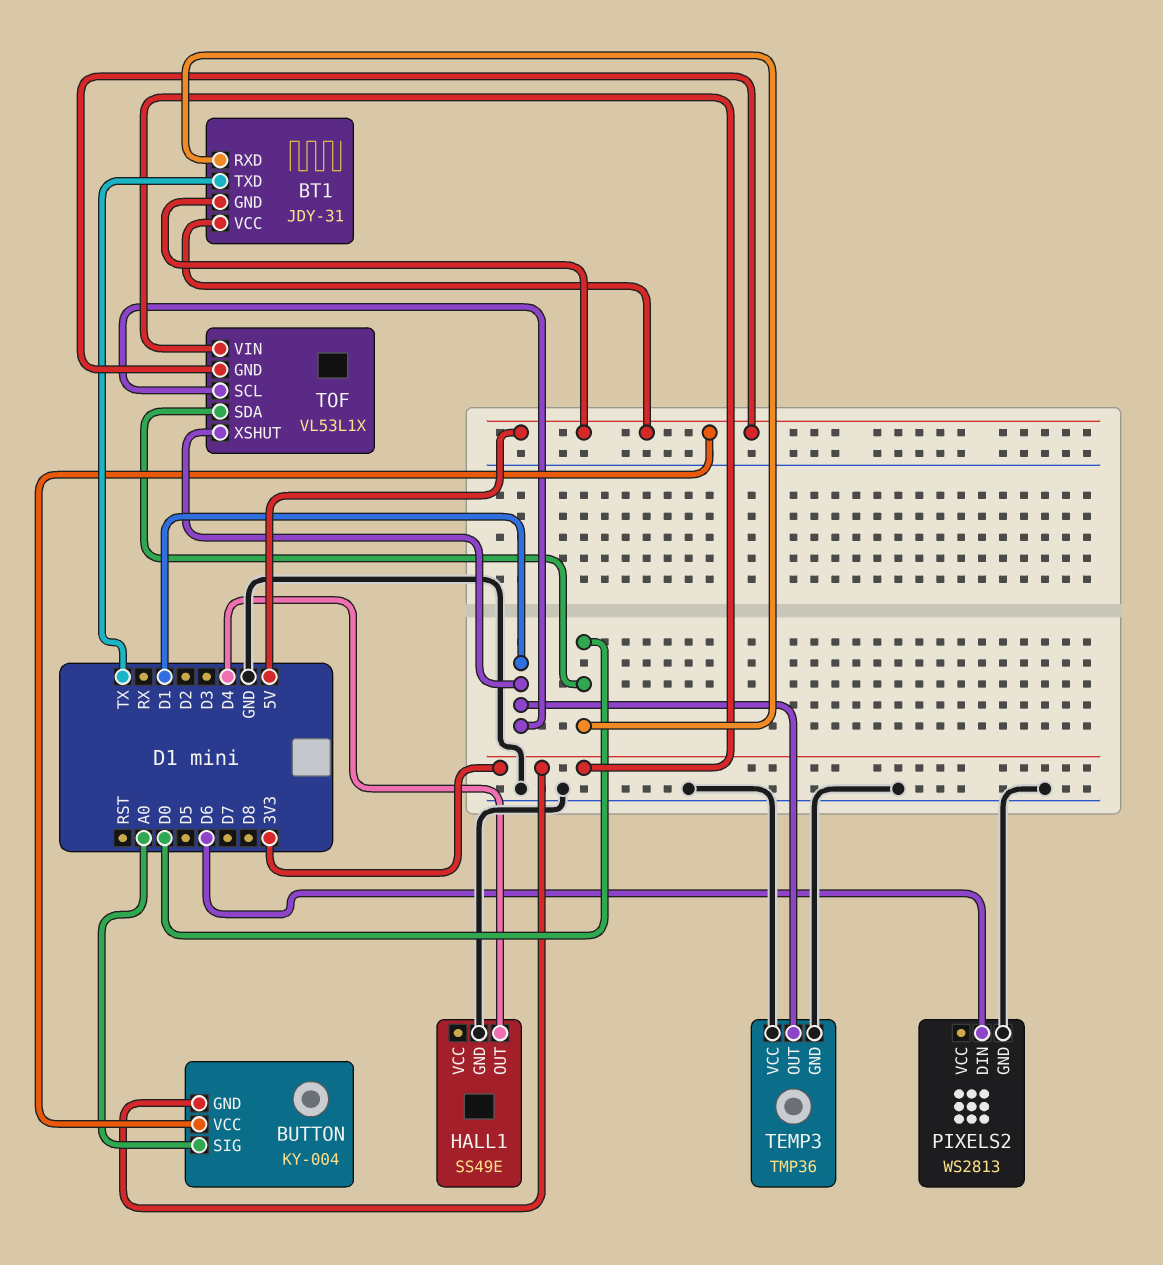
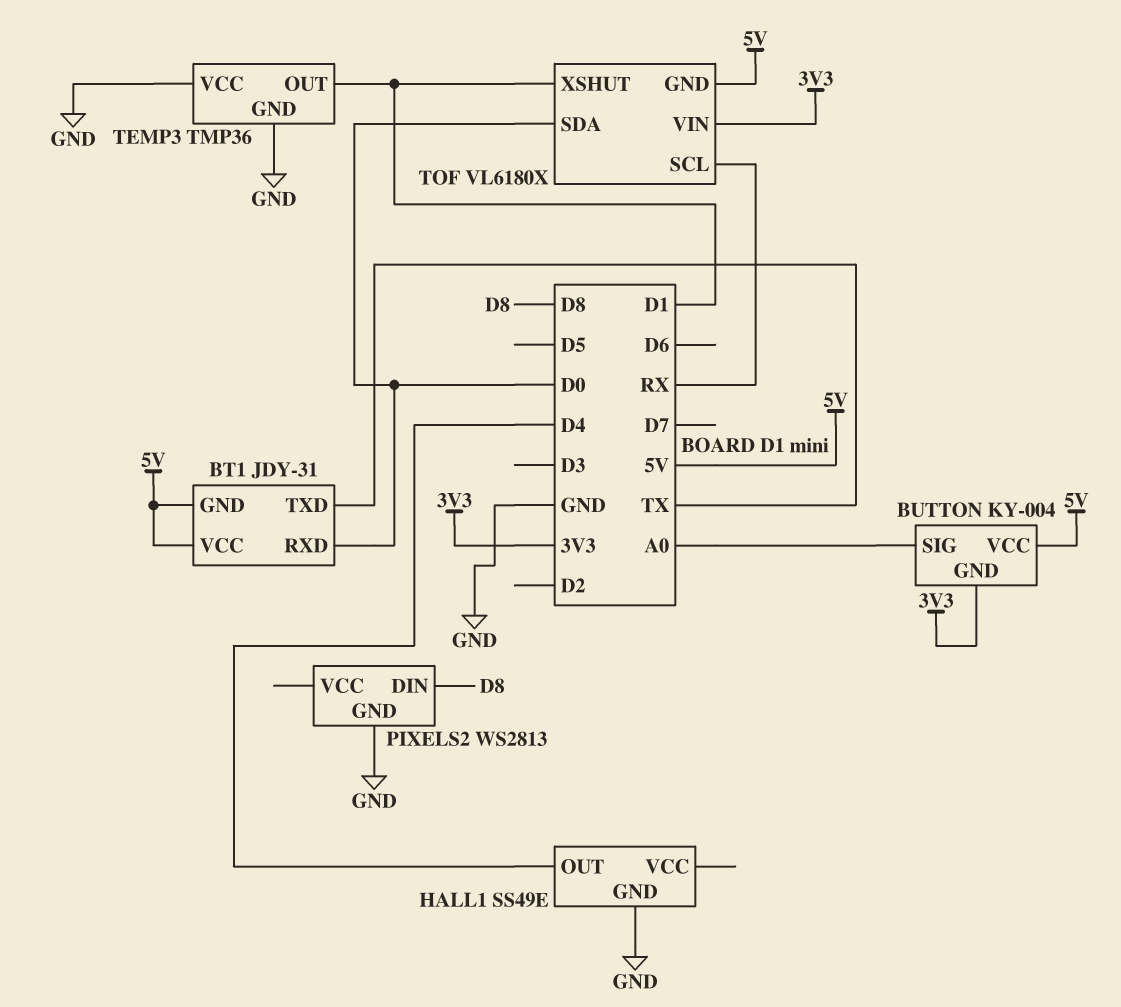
PIXELS2 pin DIN: D6 -> D8
TOF: VL53L1X -> VL6180X
TOF pin SCL: D1 -> RX

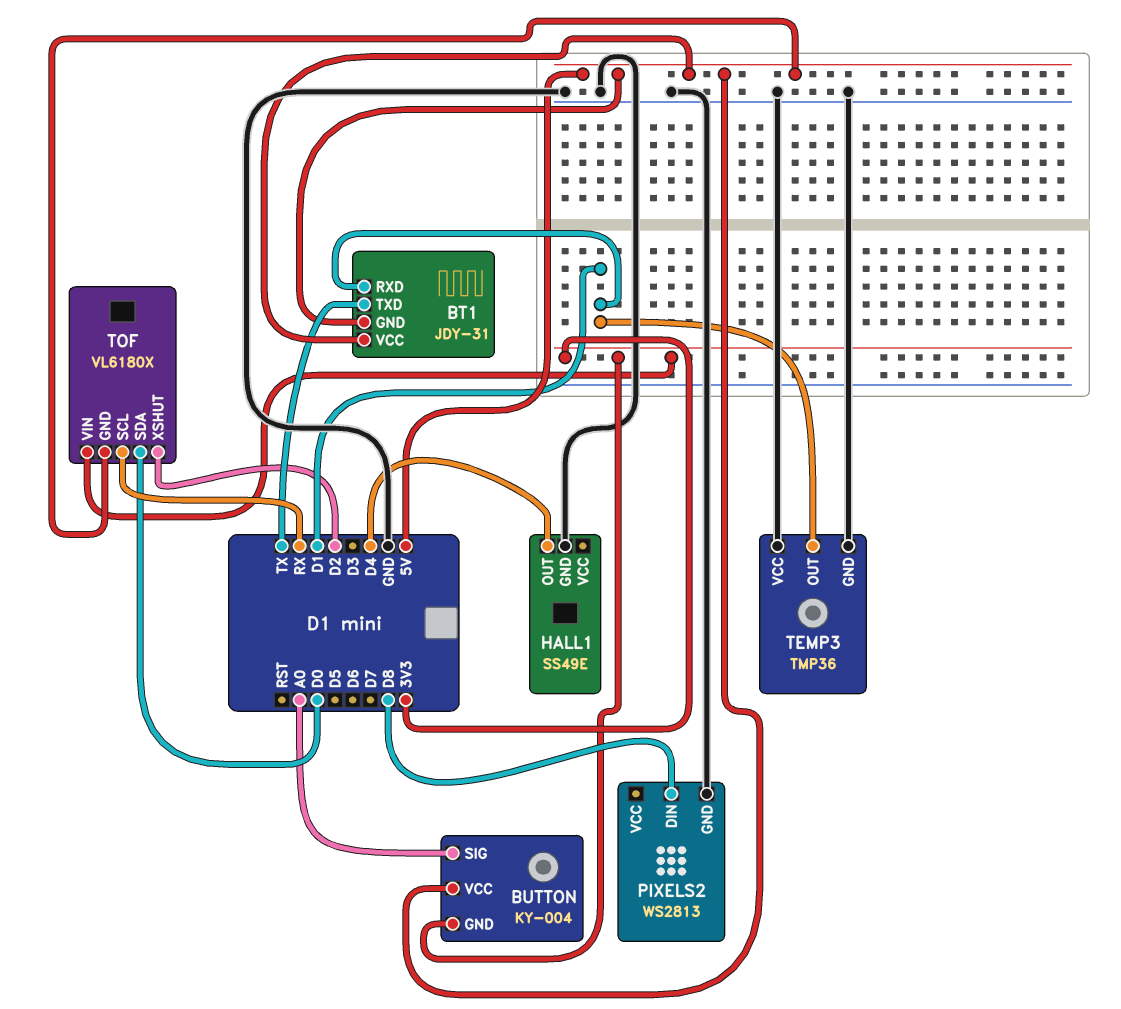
BT1 pin RXD: D0 -> D1
TOF pin XSHUT: D1 -> D2

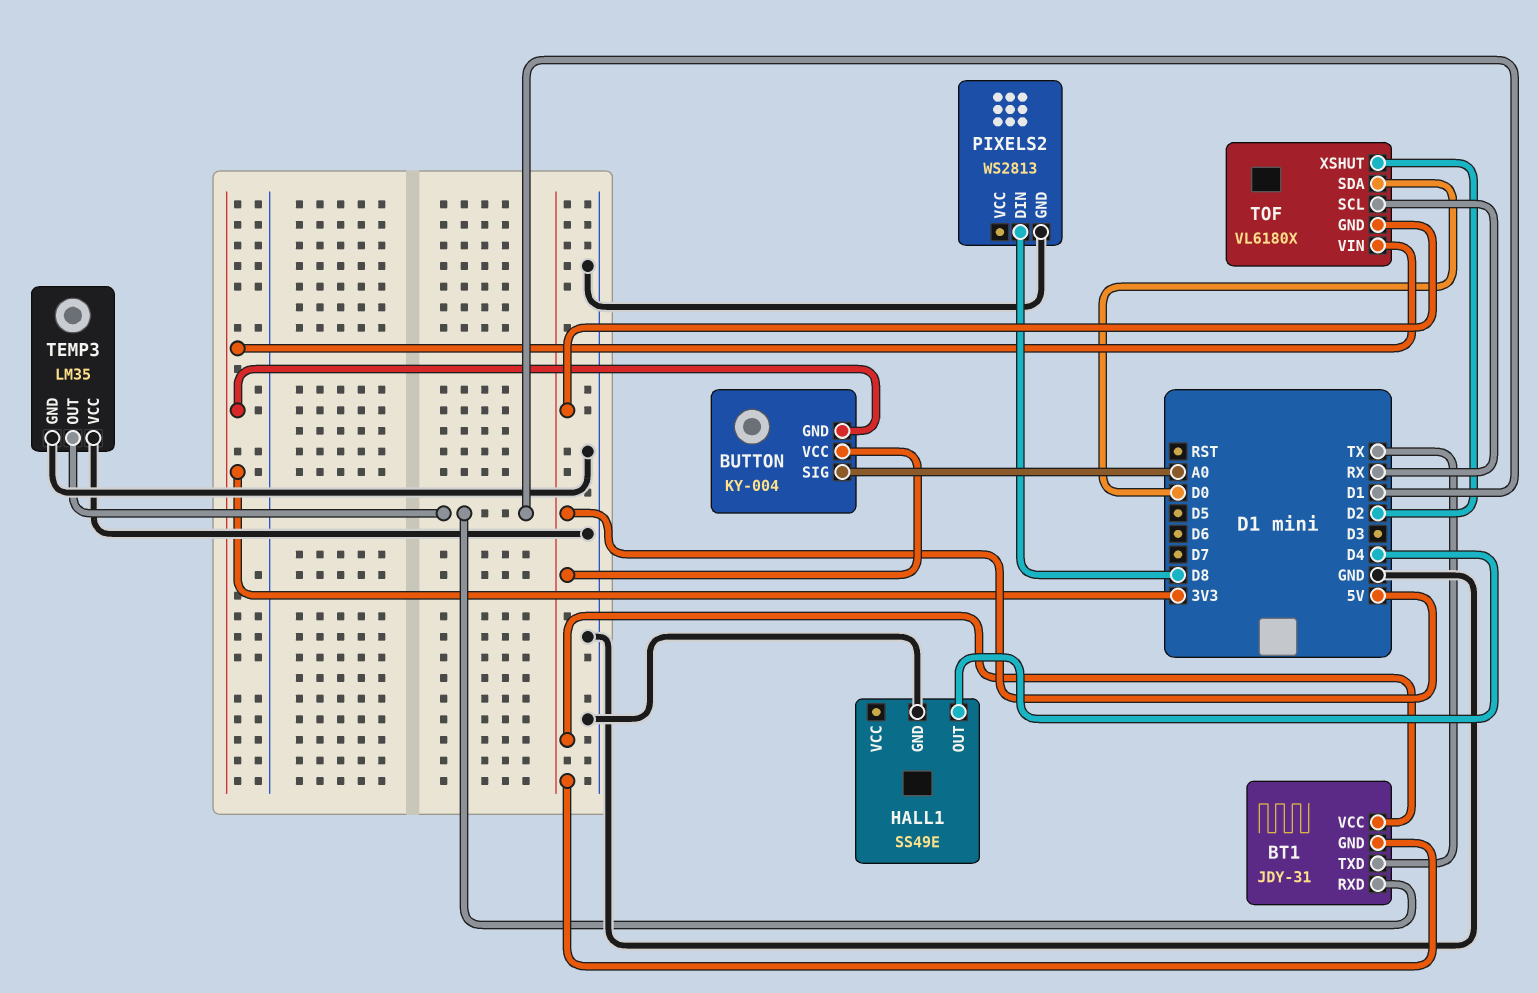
TEMP3: TMP36 -> LM35

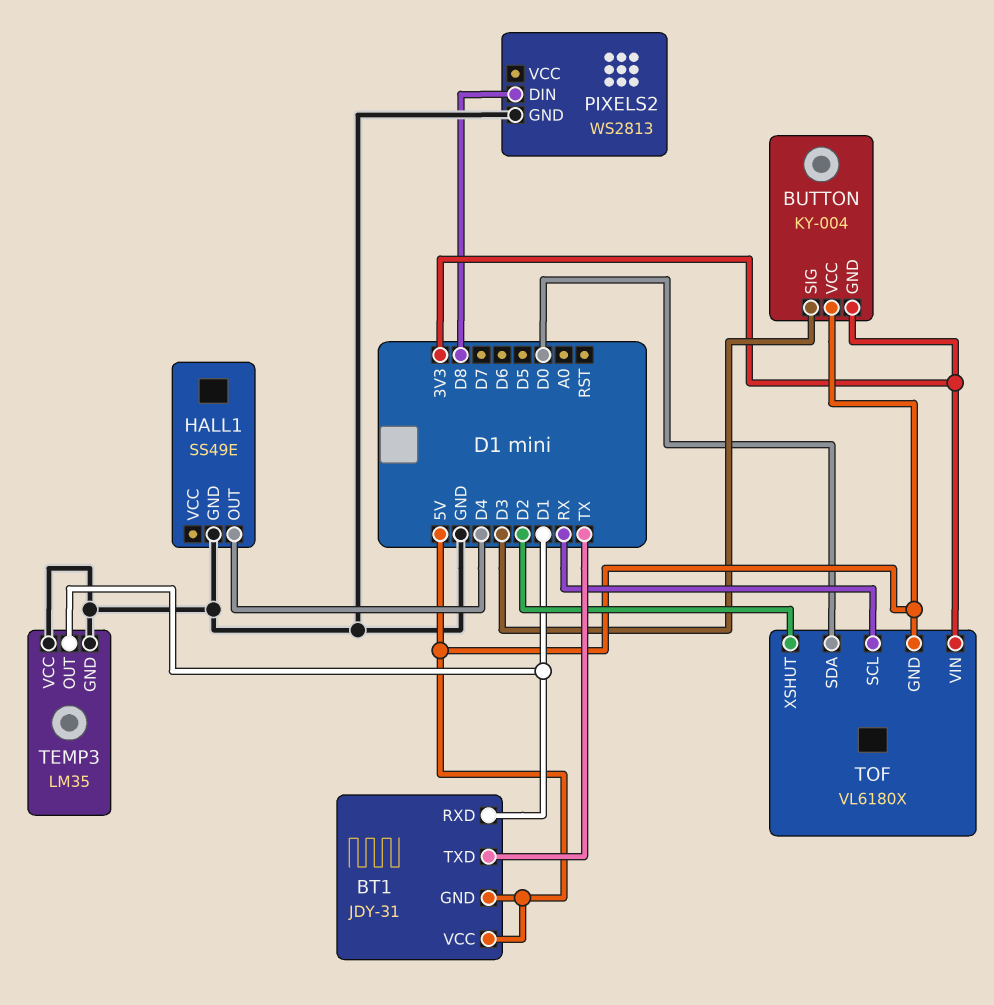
BUTTON pin SIG: A0 -> D3

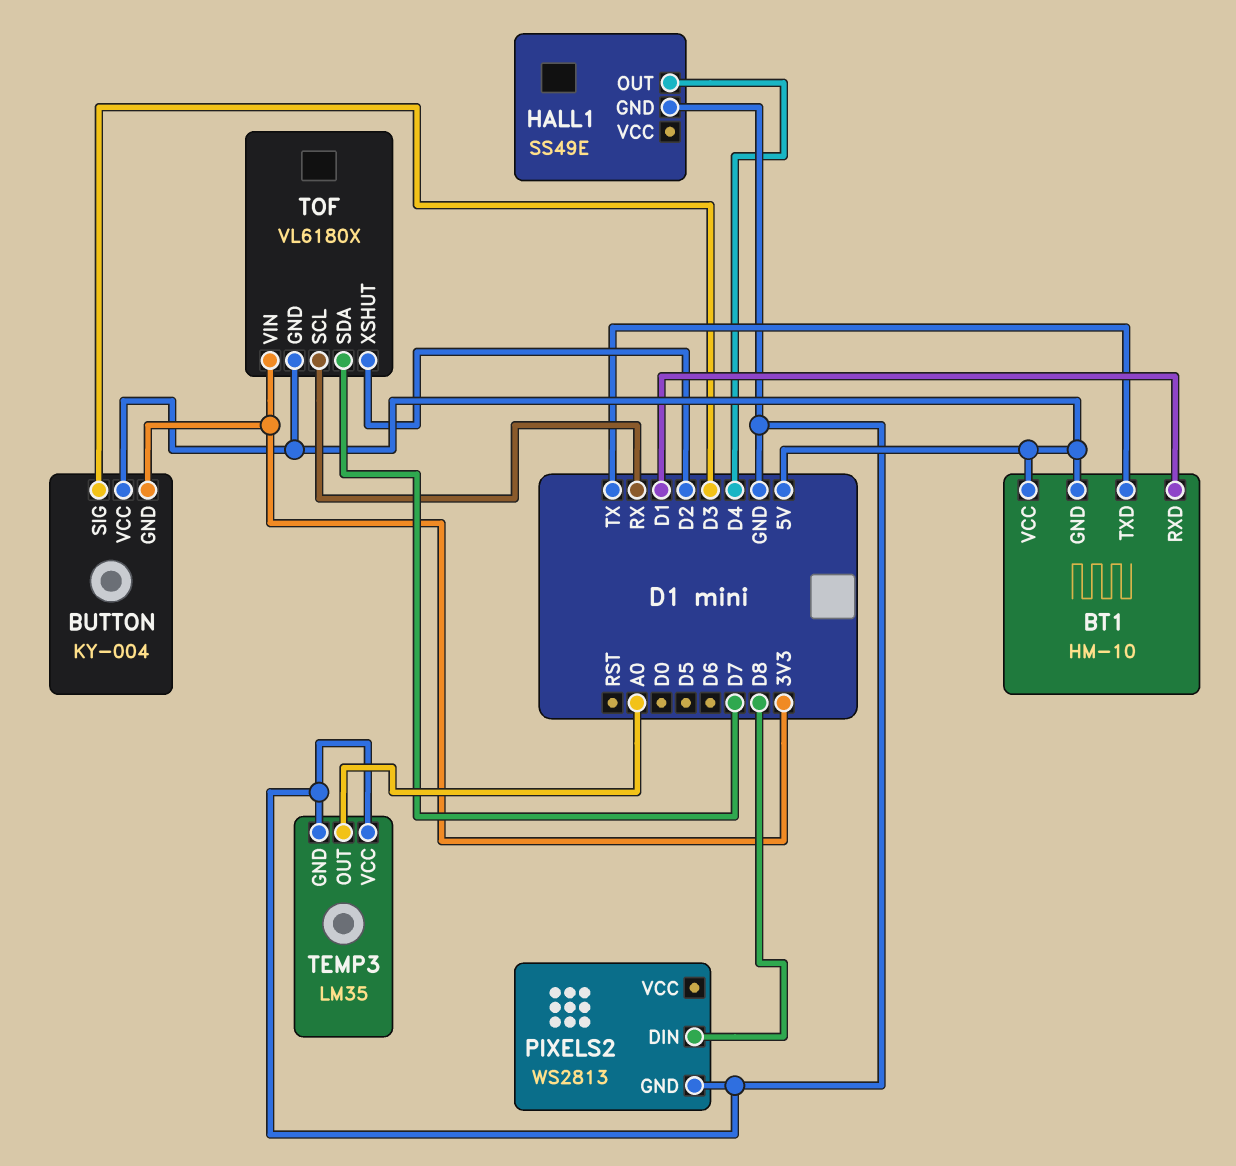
BT1: JDY-31 -> HM-10
TEMP3 pin OUT: D1 -> A0
TOF pin SDA: D0 -> D7

